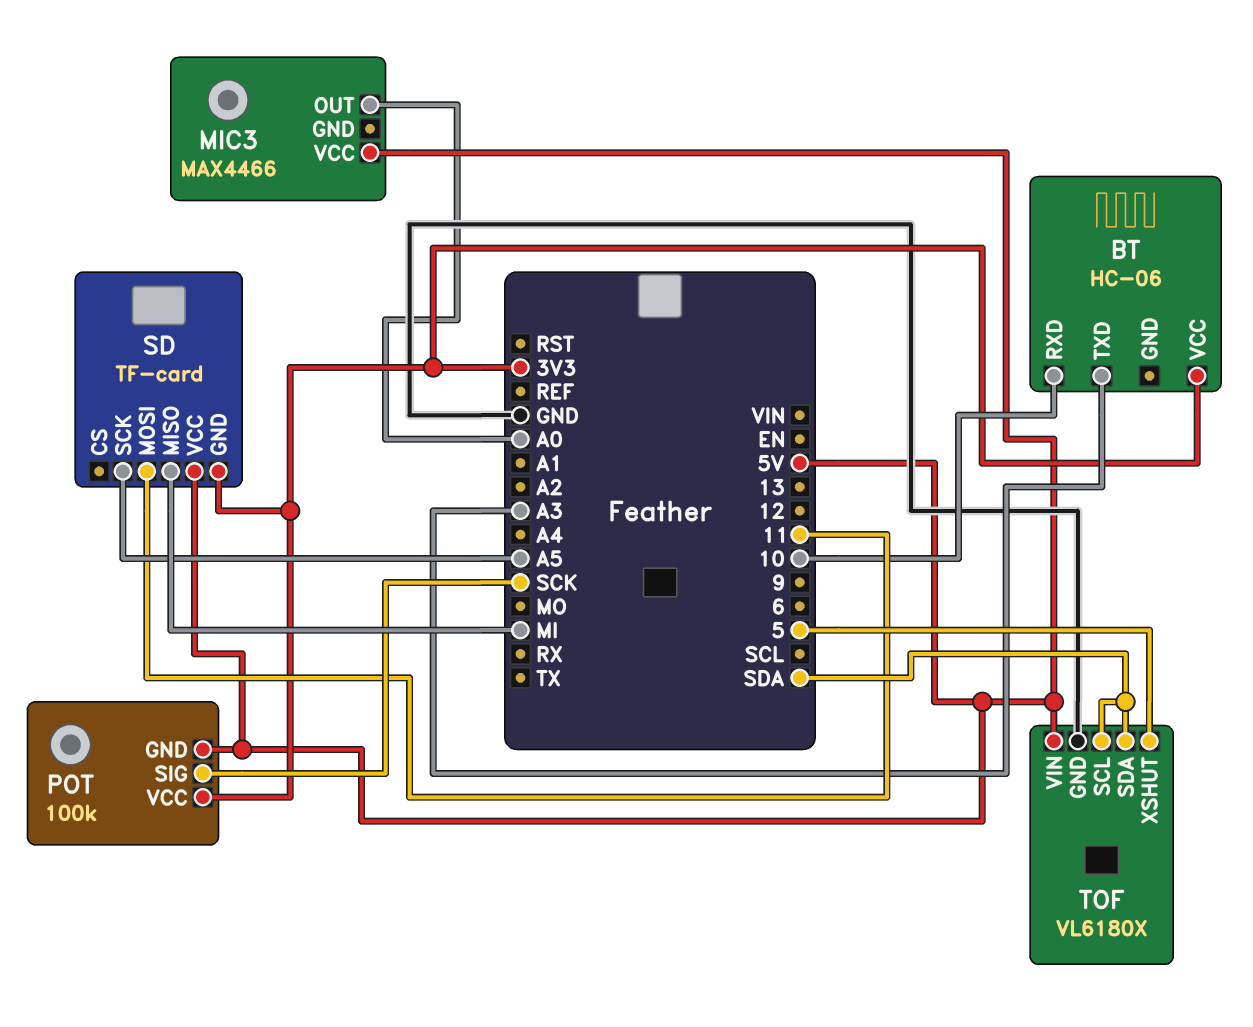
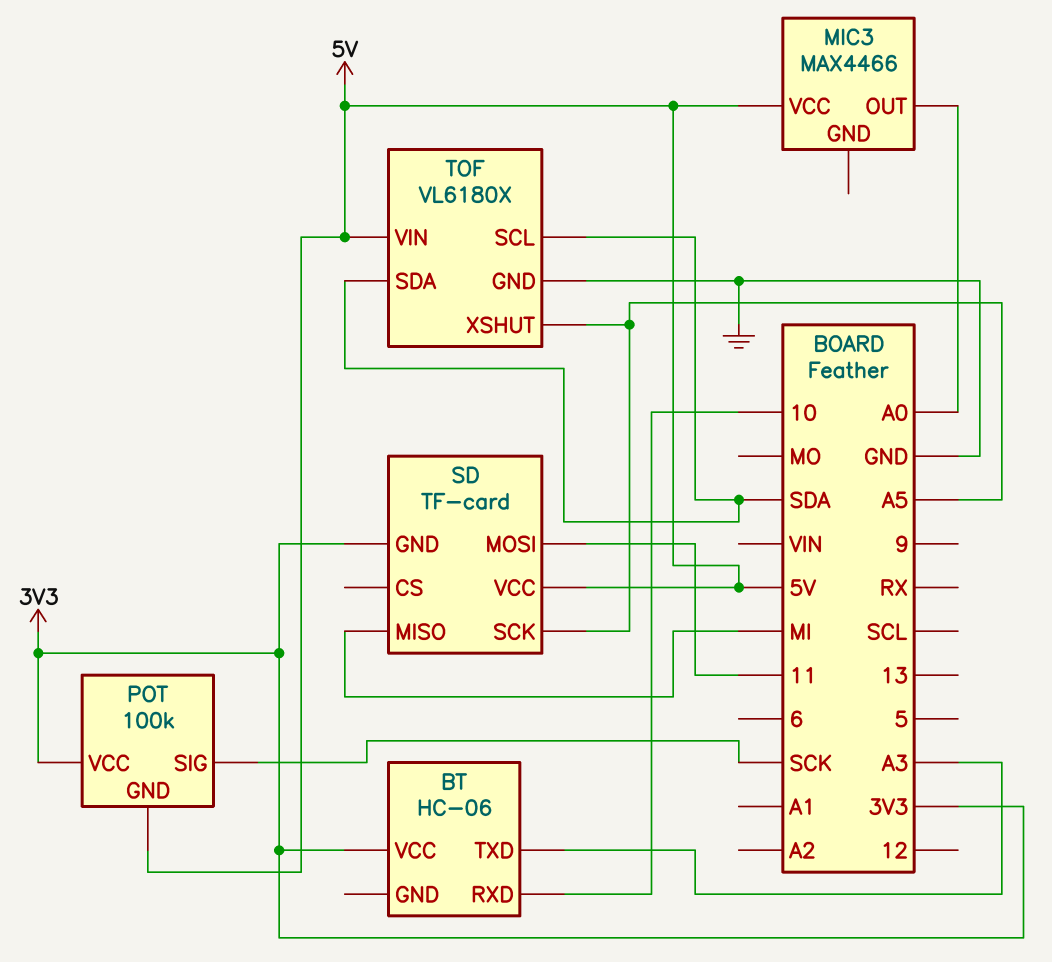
TOF pin XSHUT: 5 -> A5

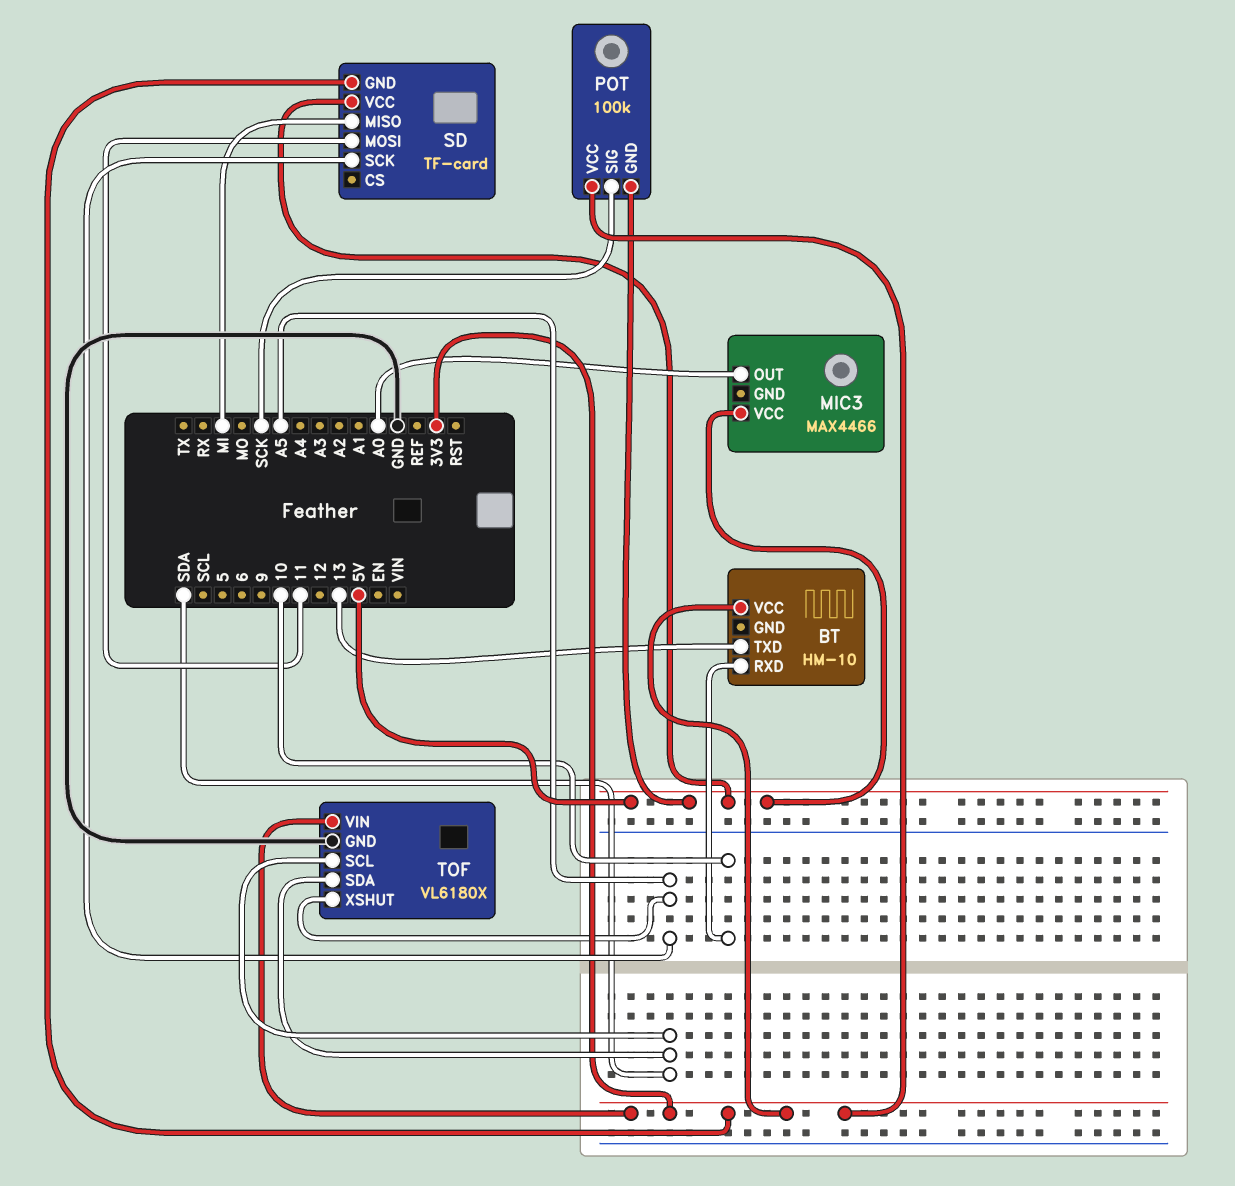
BT: HC-06 -> HM-10
BT pin TXD: A3 -> 13
TOF pin VIN: 5V -> 3V3

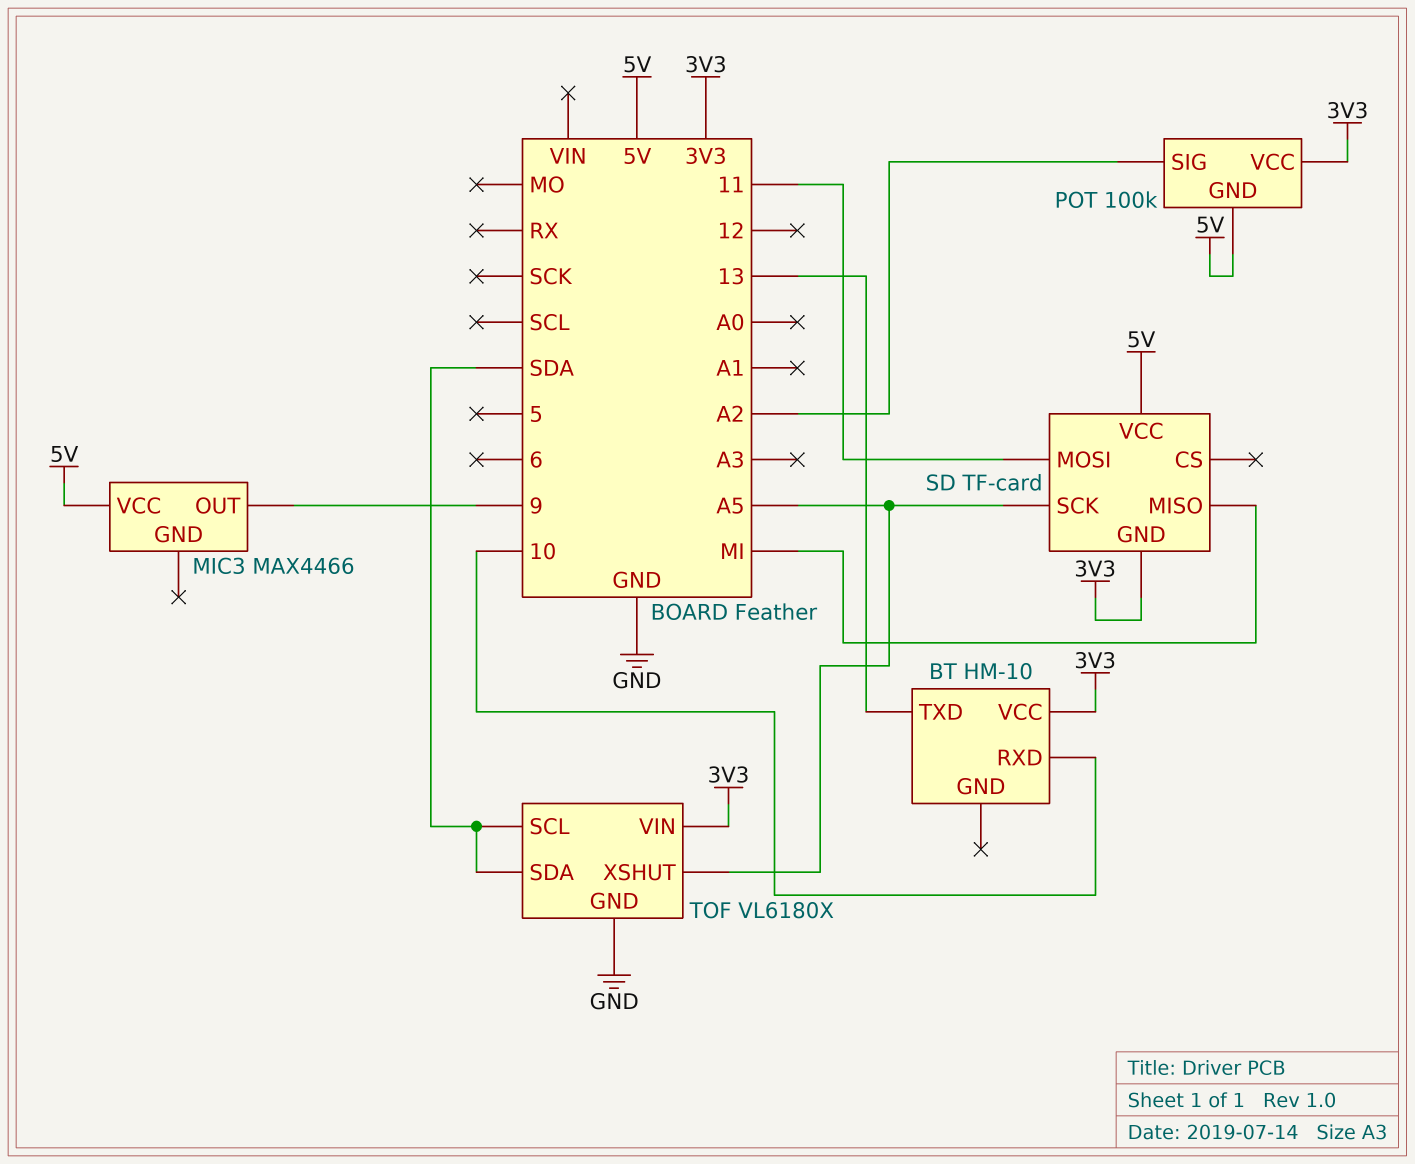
MIC3 pin OUT: A0 -> 9
POT pin SIG: SCK -> A2

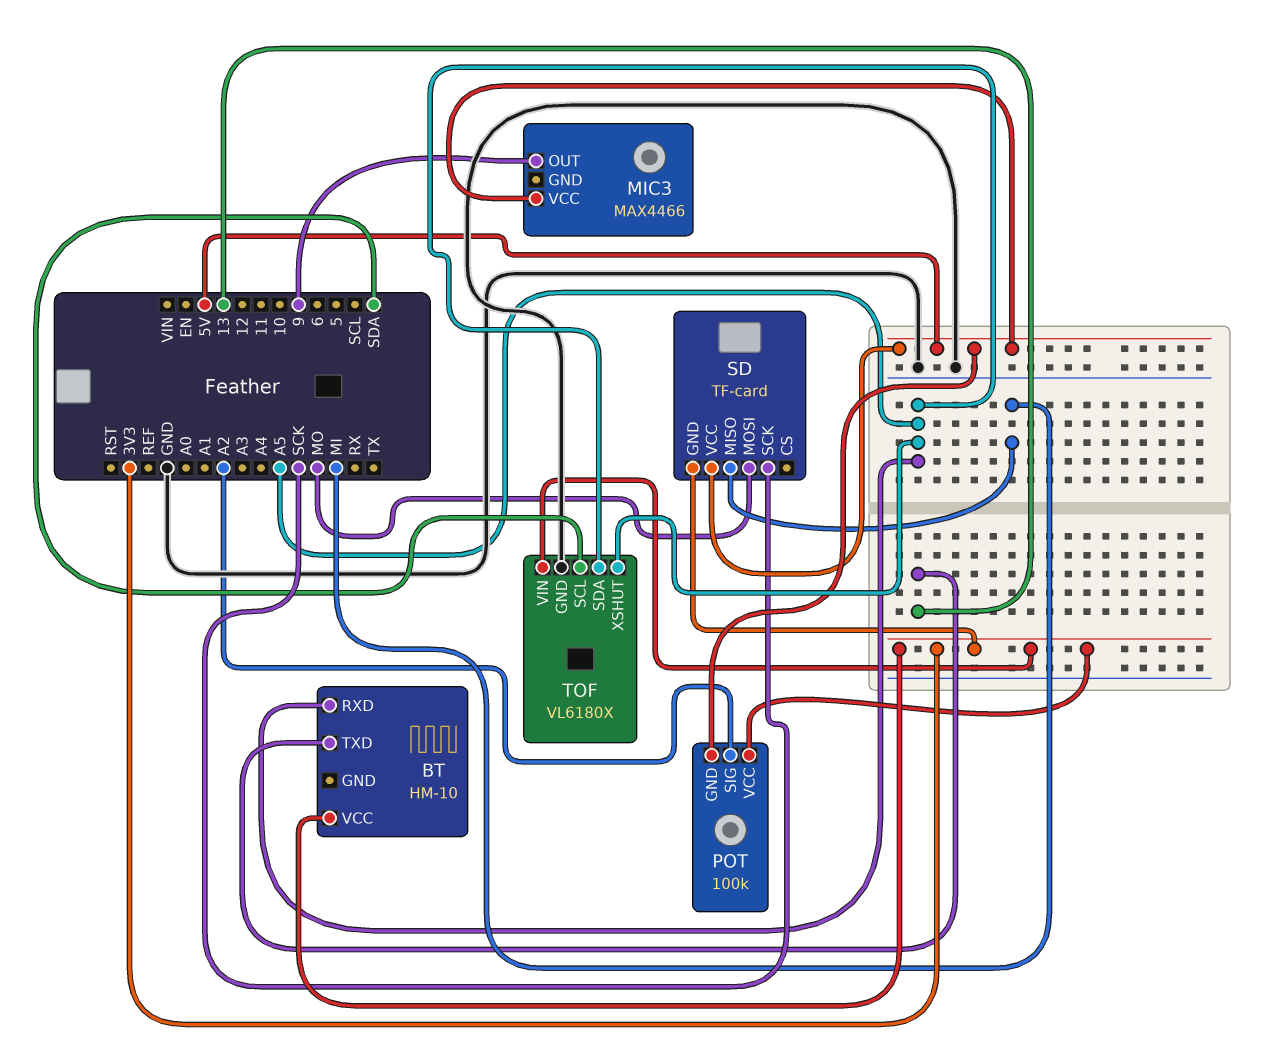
BT pin RXD: 10 -> A5
SD pin MOSI: 11 -> MO
SD pin SCK: A5 -> SCK
TOF pin SDA: SDA -> A5

